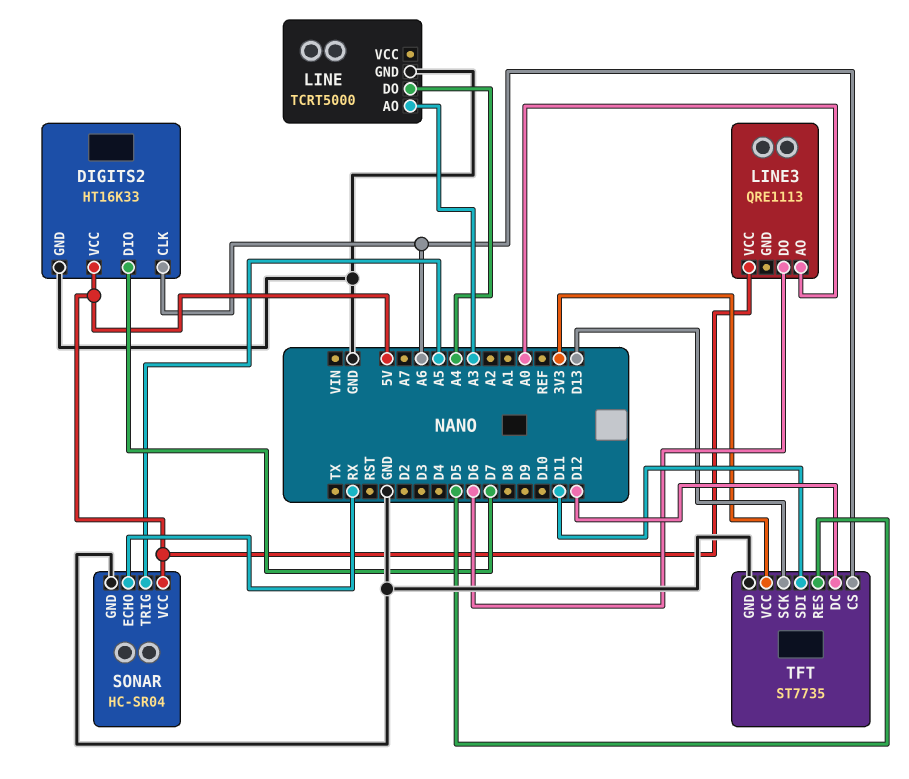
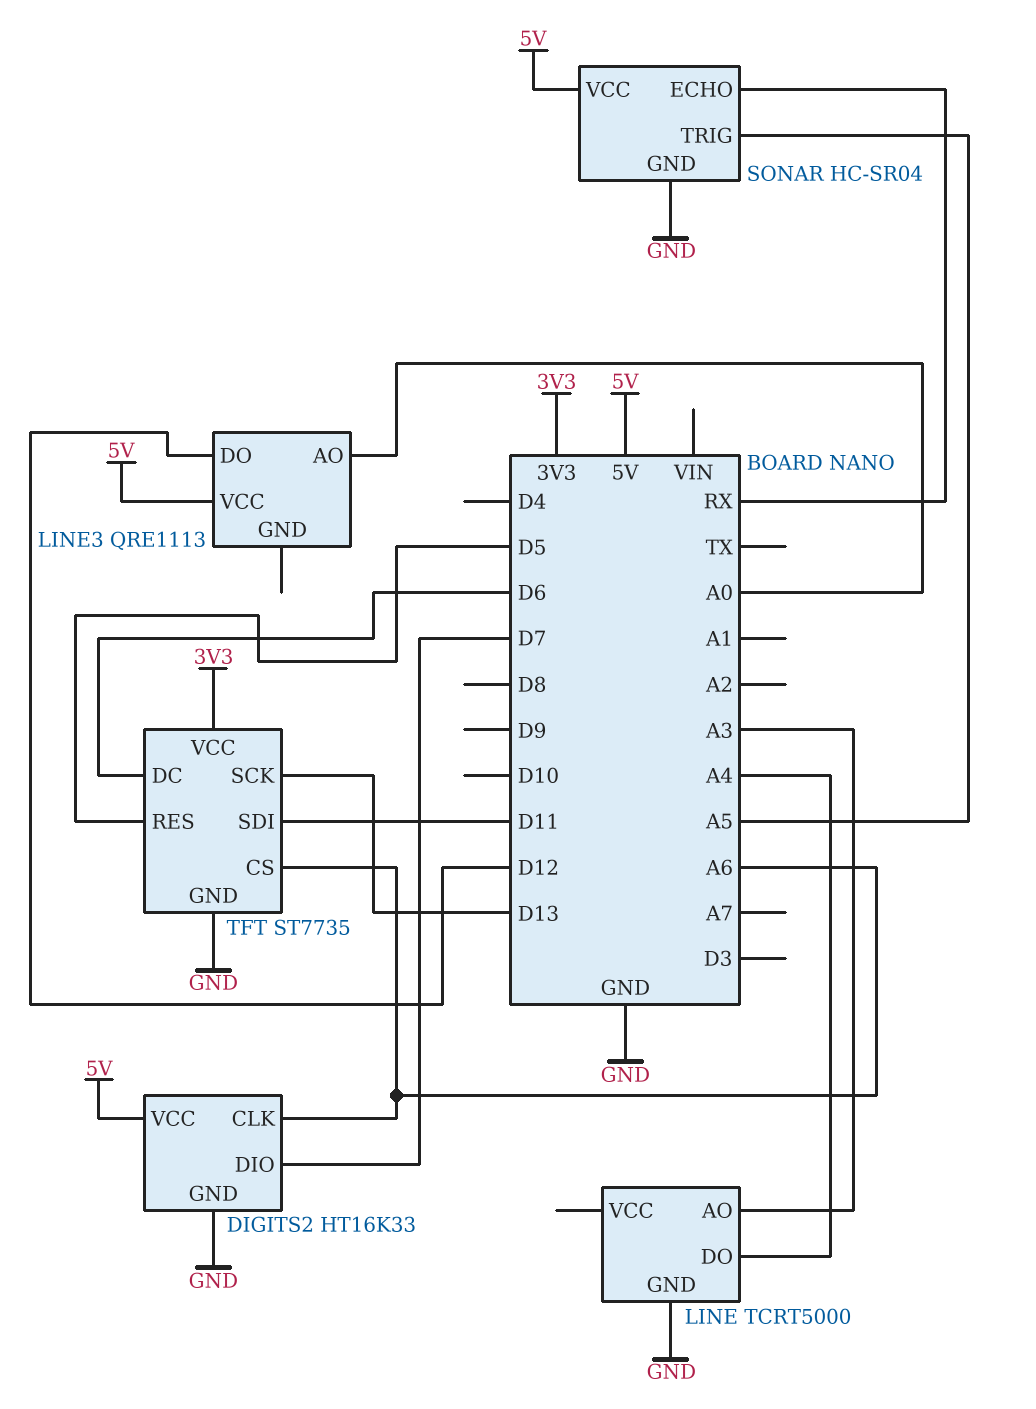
LINE3 pin DO: D6 -> D12
TFT pin DC: D12 -> D6

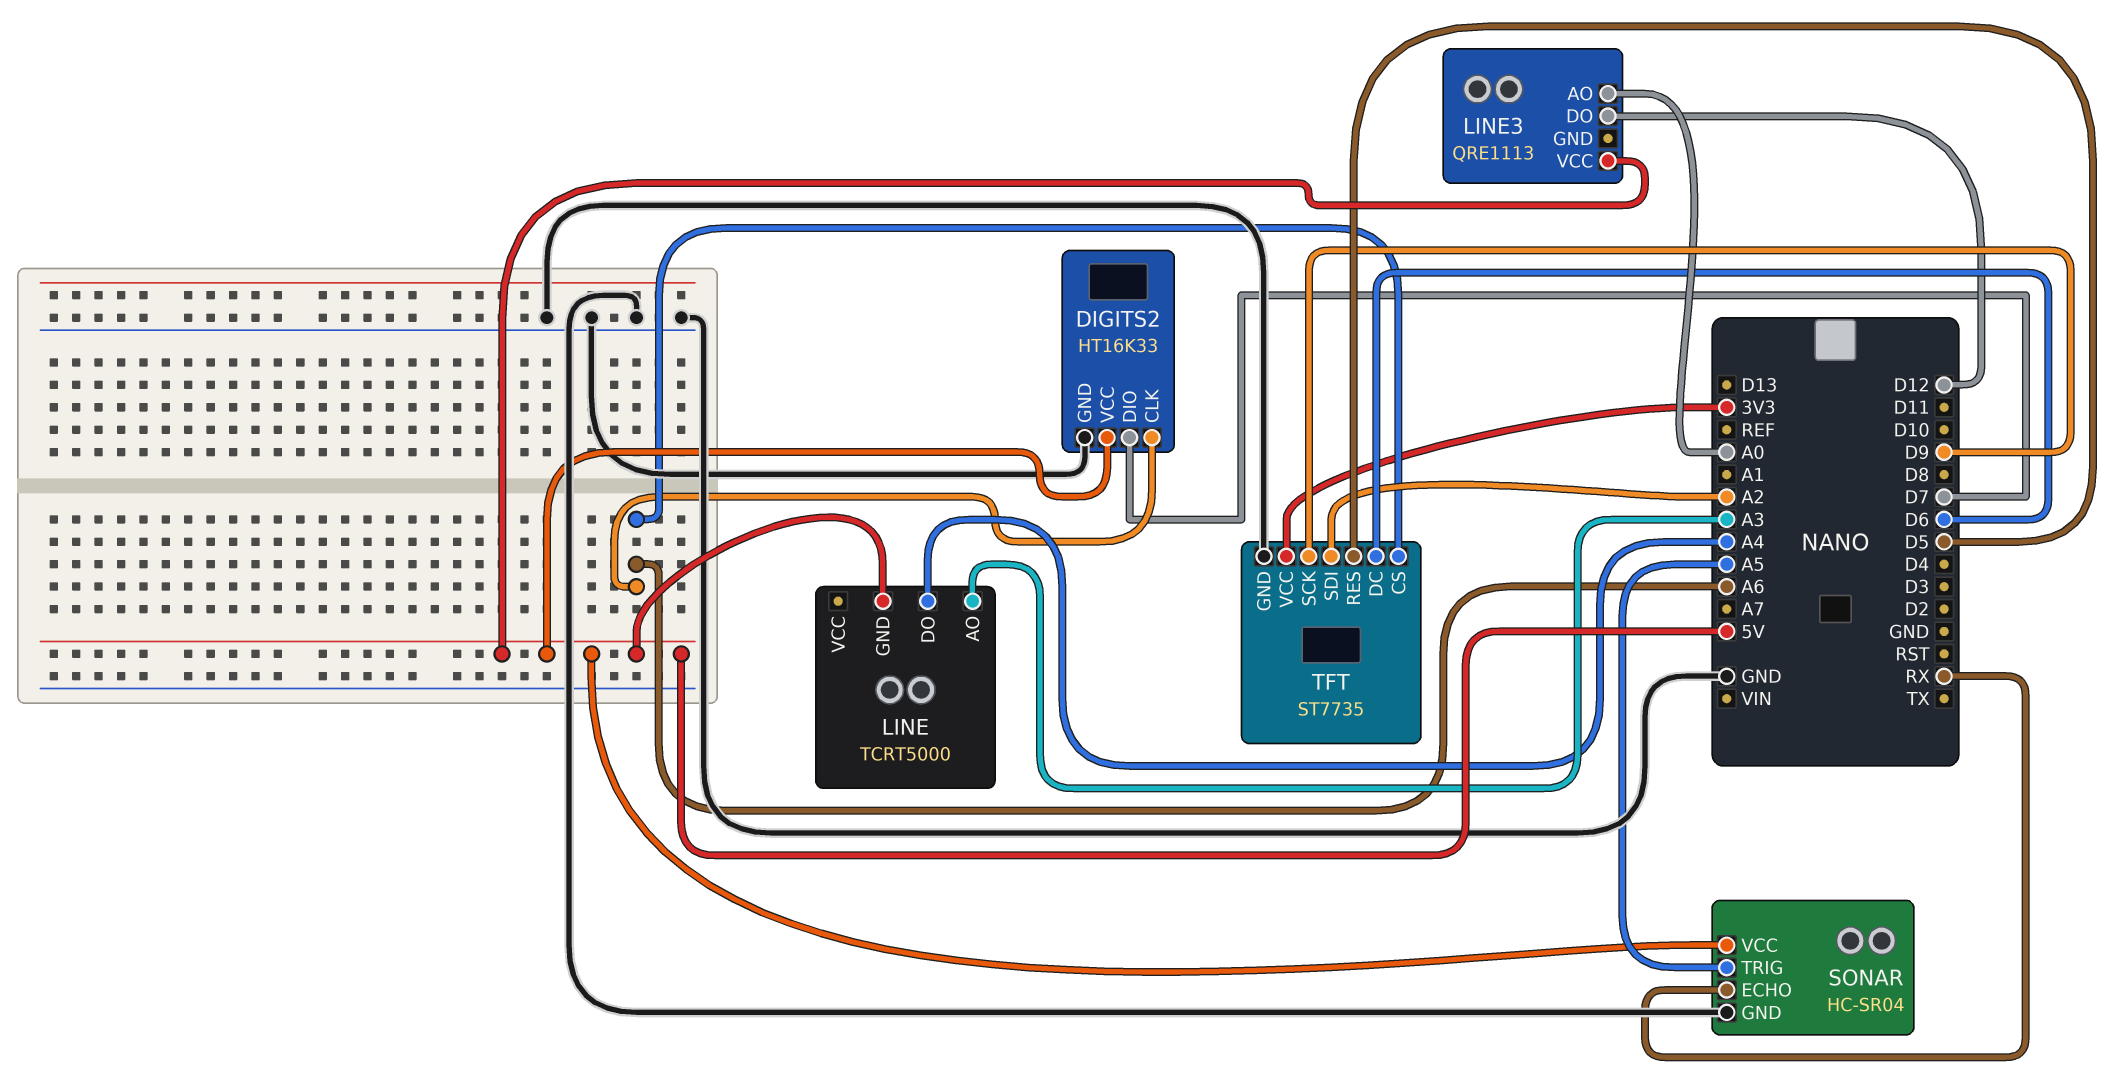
LINE pin GND: GND -> 5V
TFT pin SCK: D13 -> D9
TFT pin SDI: D11 -> A2

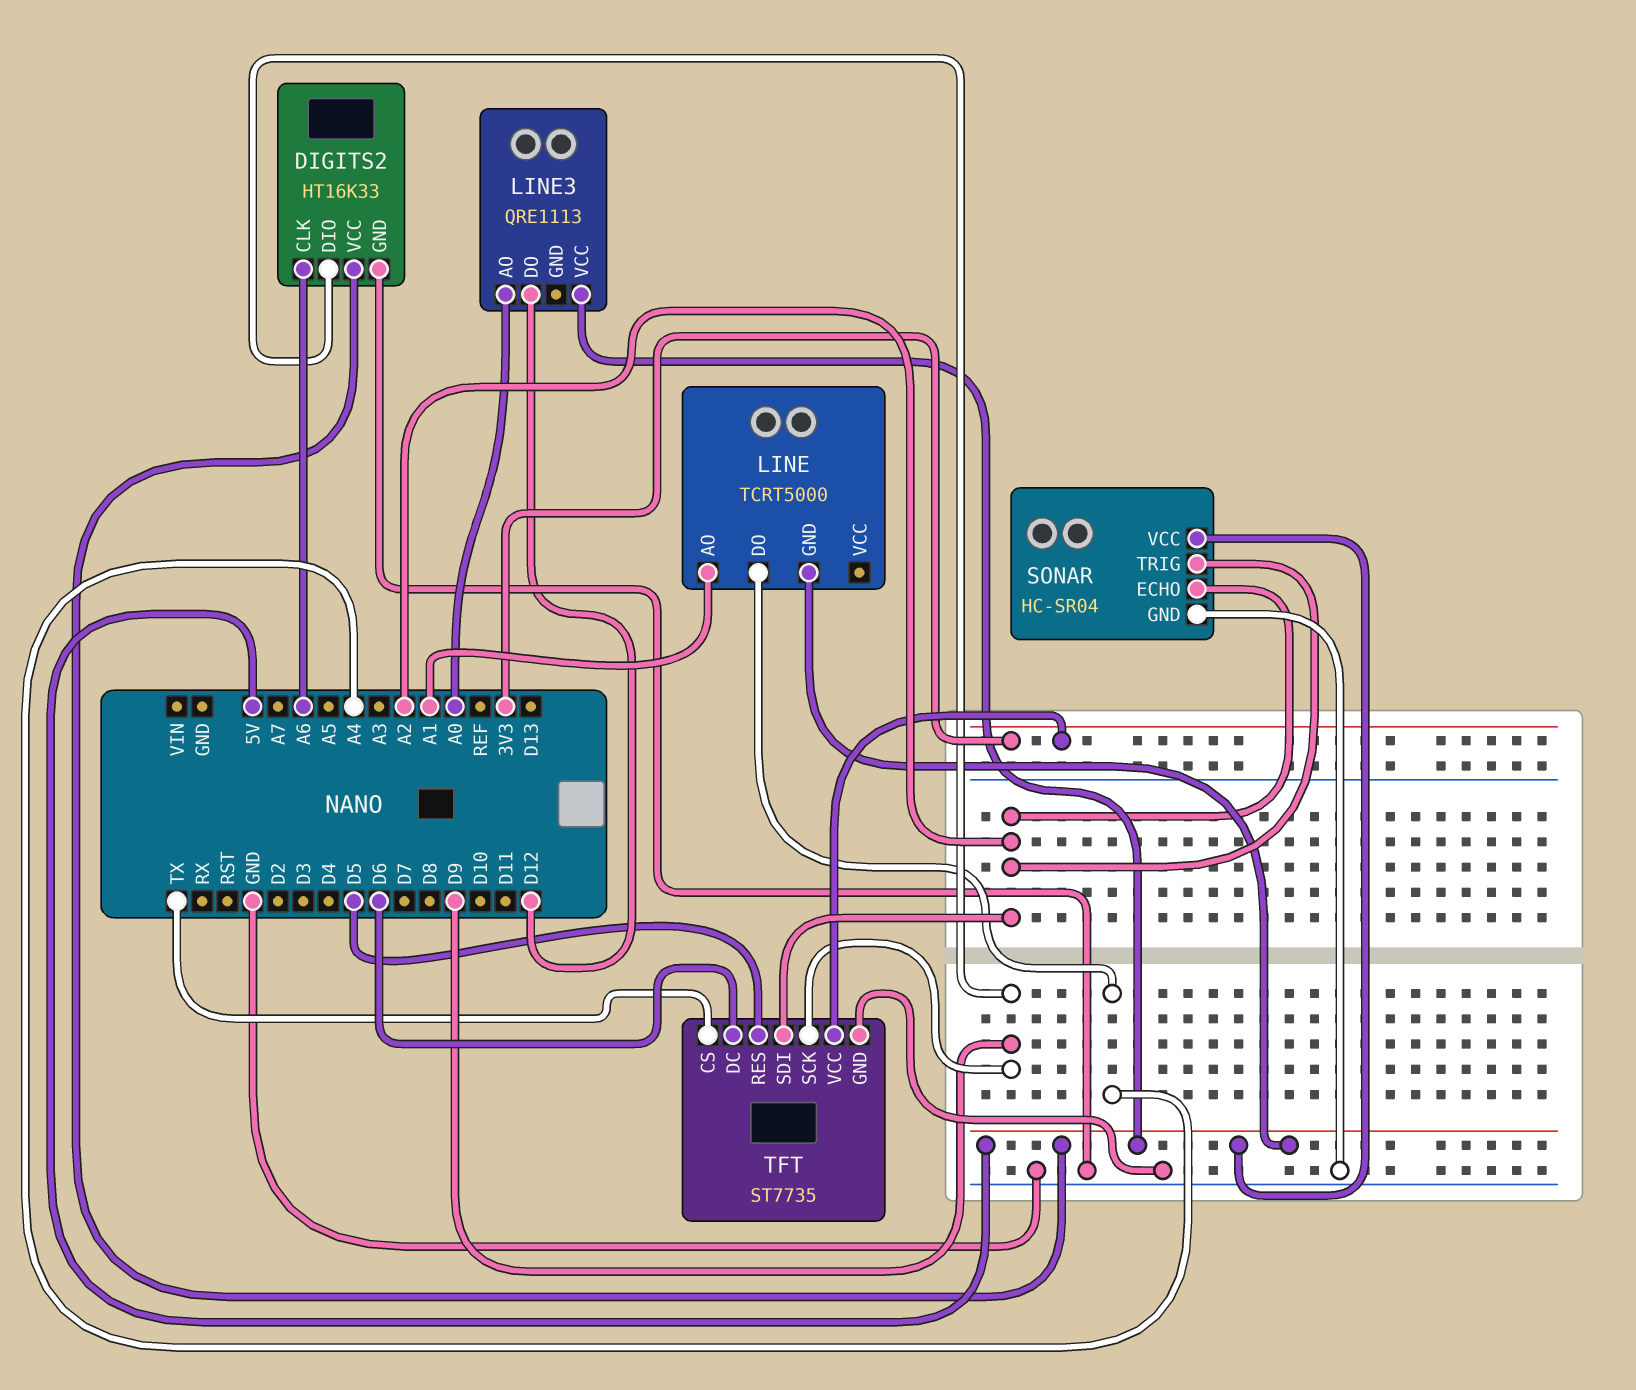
DIGITS2 pin DIO: D7 -> D9
LINE pin AO: A3 -> A1
SONAR pin ECHO: RX -> A2
SONAR pin TRIG: A5 -> A2
TFT pin CS: A6 -> TX

